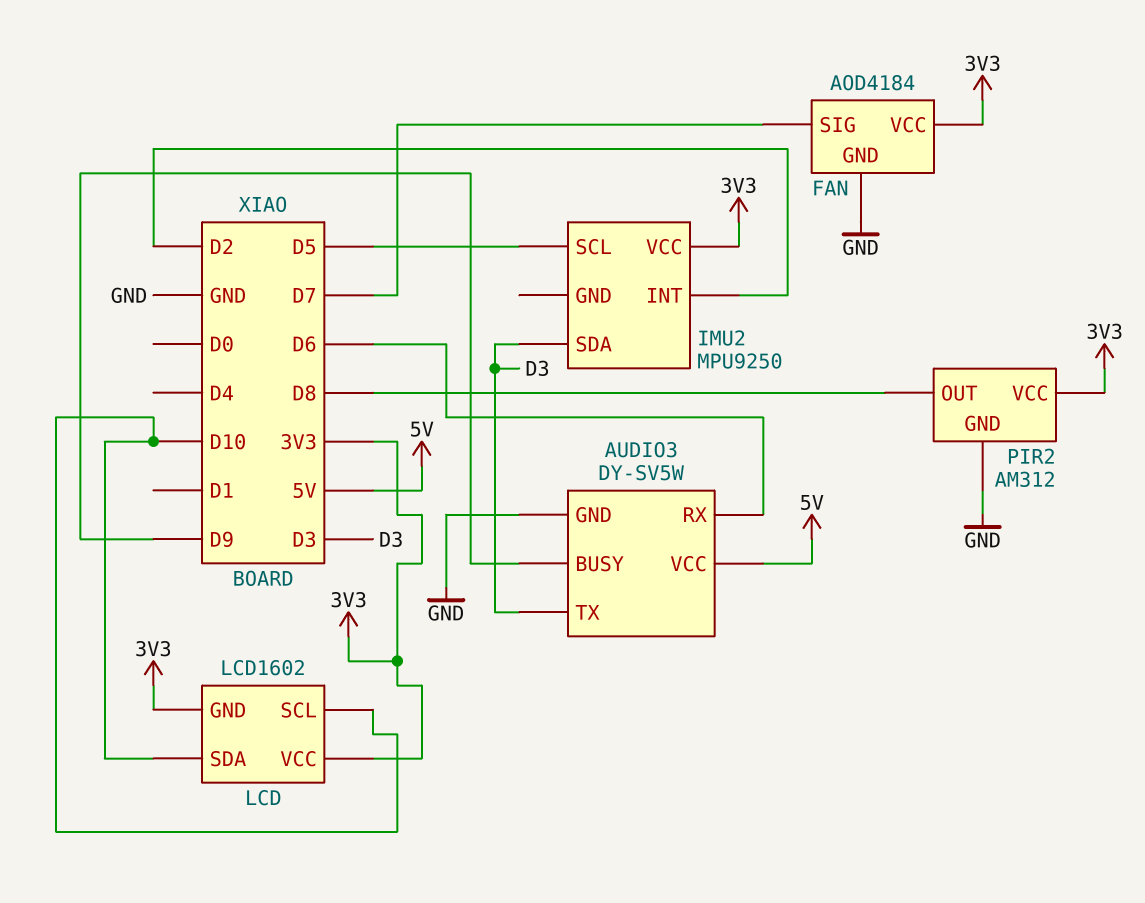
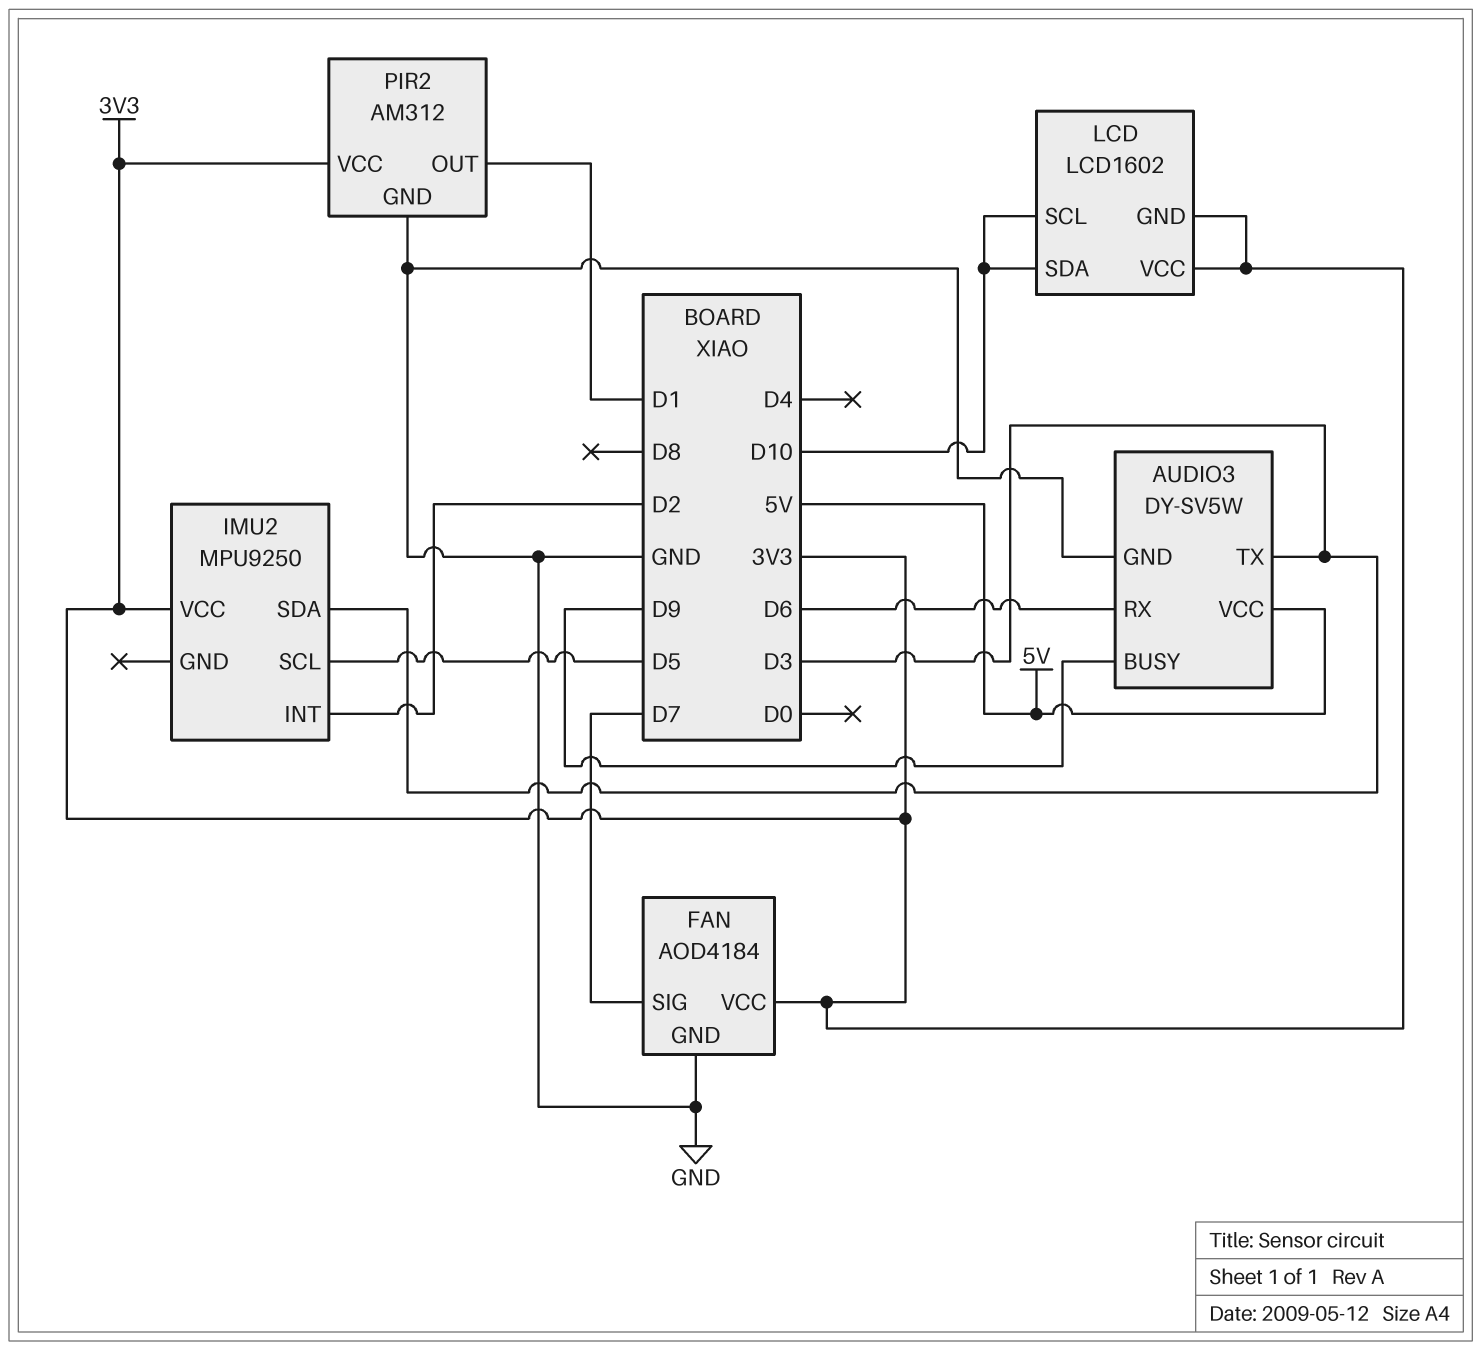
PIR2 pin OUT: D8 -> D1

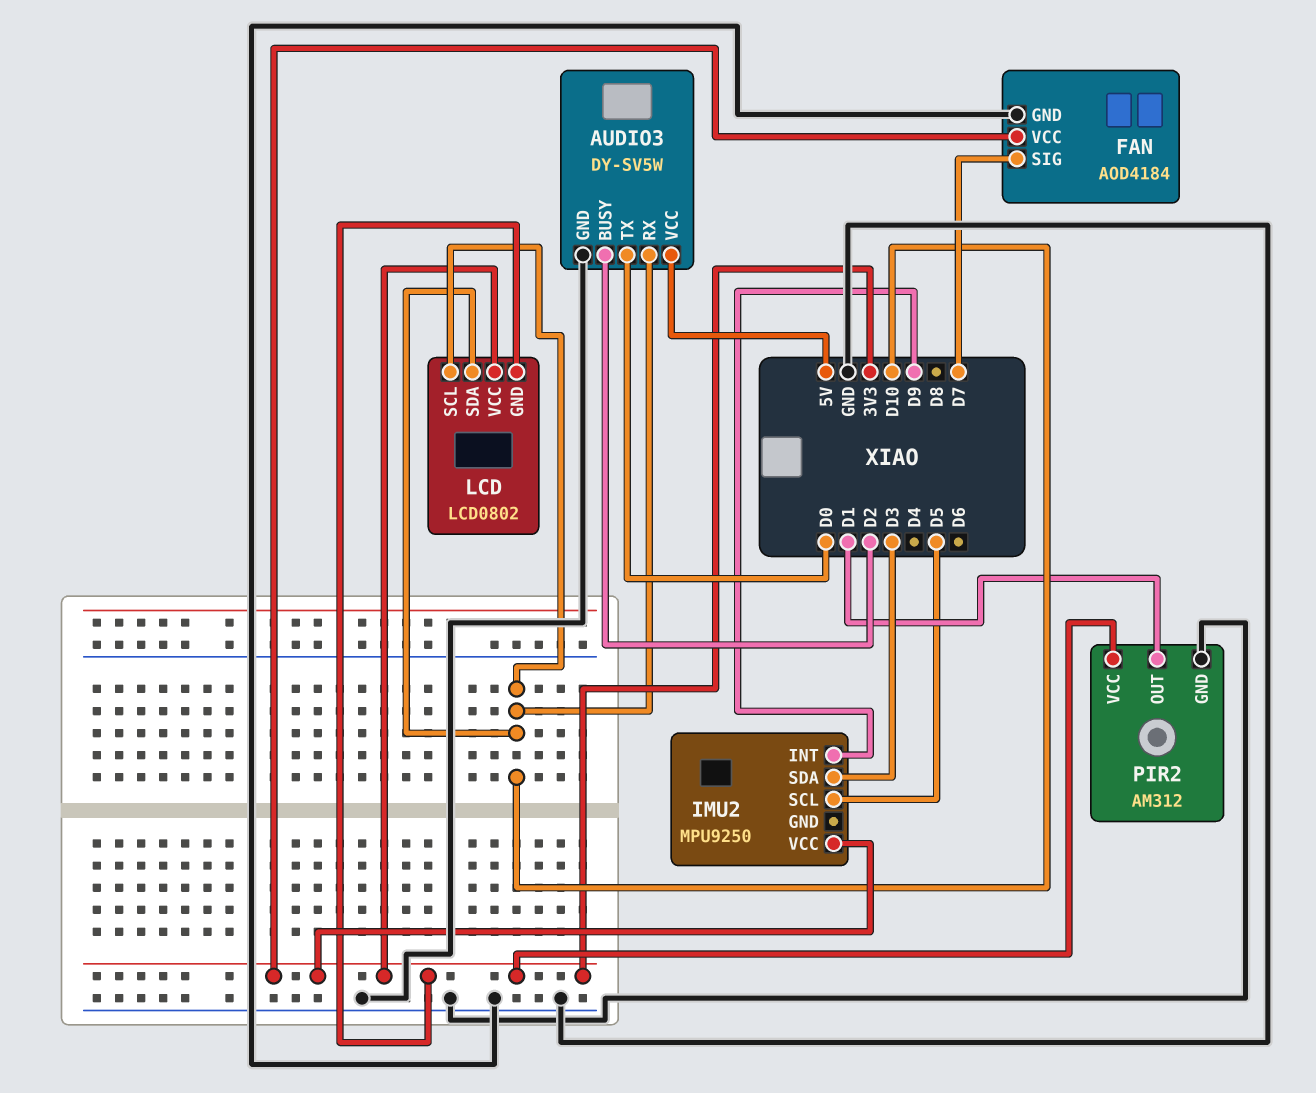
AUDIO3 pin BUSY: D9 -> D2
AUDIO3 pin RX: D6 -> D10
AUDIO3 pin TX: D3 -> D0
IMU2 pin INT: D2 -> D9
LCD: LCD1602 -> LCD0802

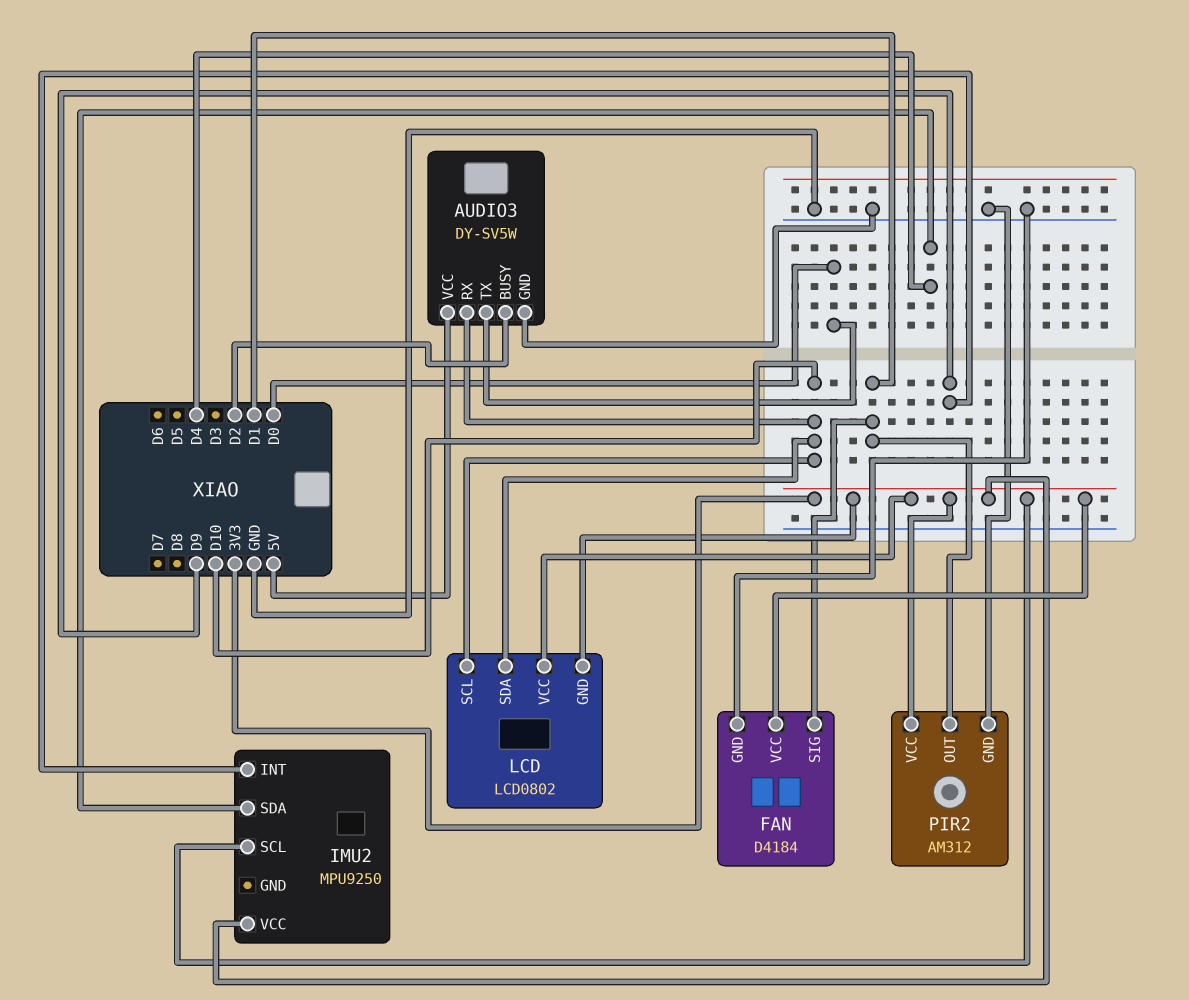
FAN: AOD4184 -> D4184
FAN pin SIG: D7 -> D1
IMU2 pin SCL: D5 -> 3V3
IMU2 pin SDA: D3 -> D4

